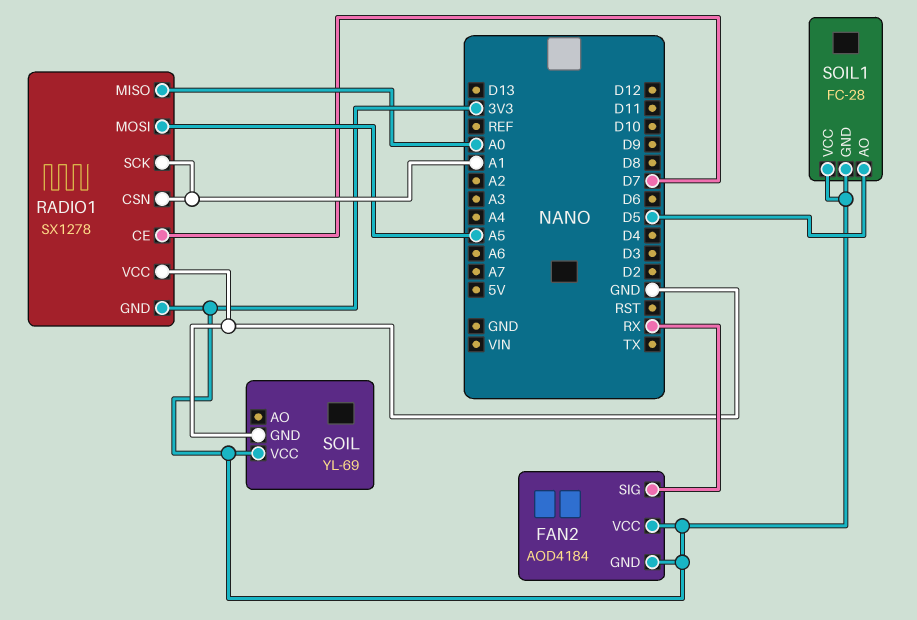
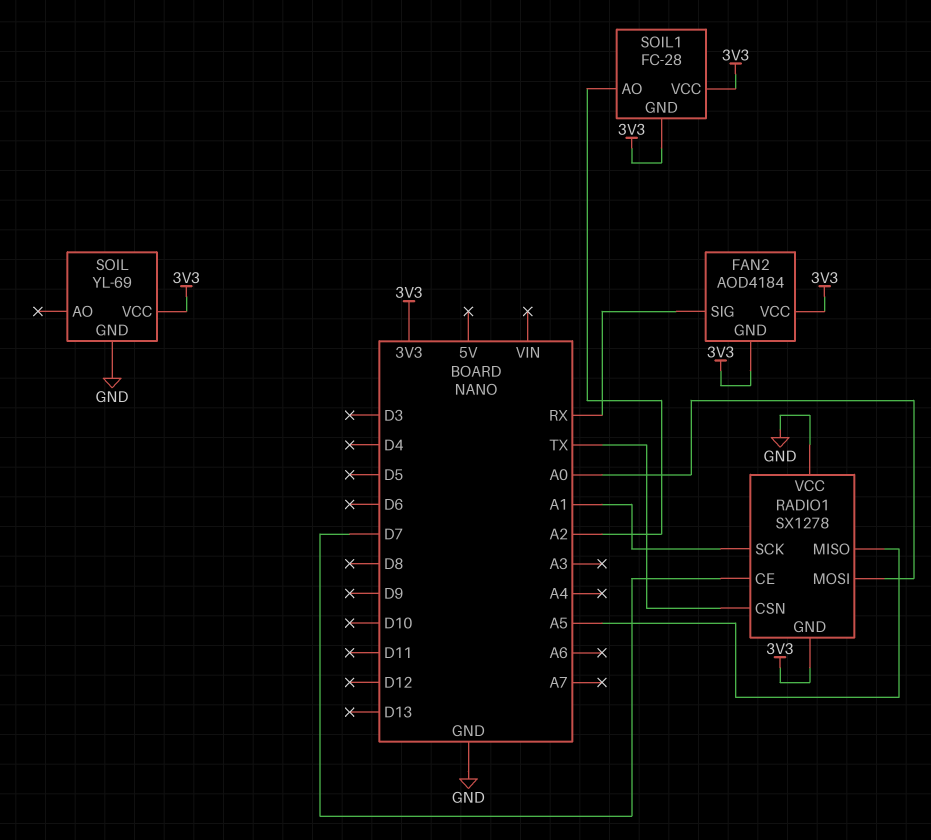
RADIO1 pin CSN: A1 -> TX
RADIO1 pin MISO: A0 -> A5
RADIO1 pin MOSI: A5 -> A0
SOIL1 pin AO: D5 -> A2

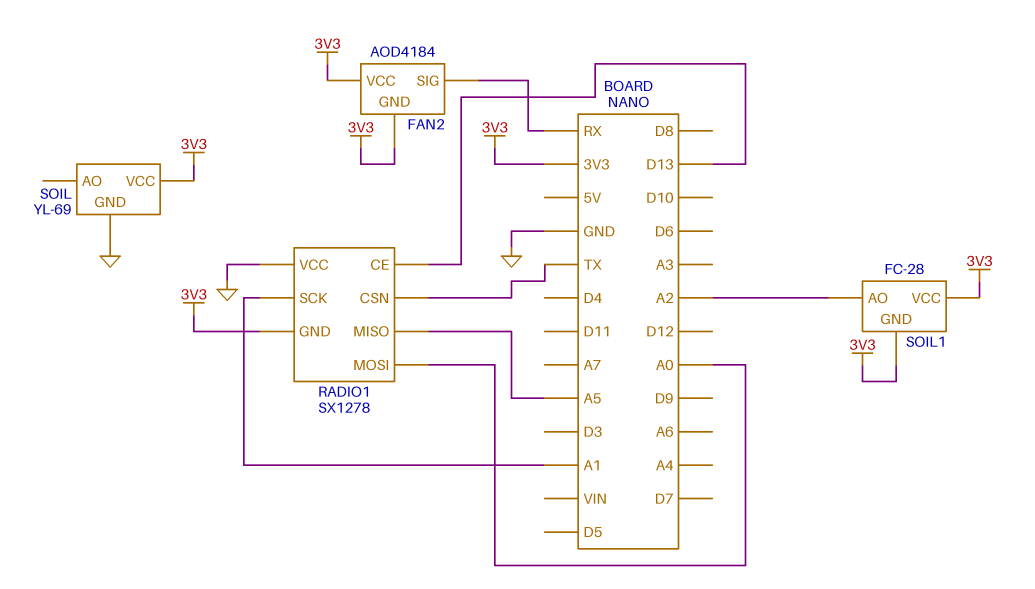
RADIO1 pin CE: D7 -> D13

